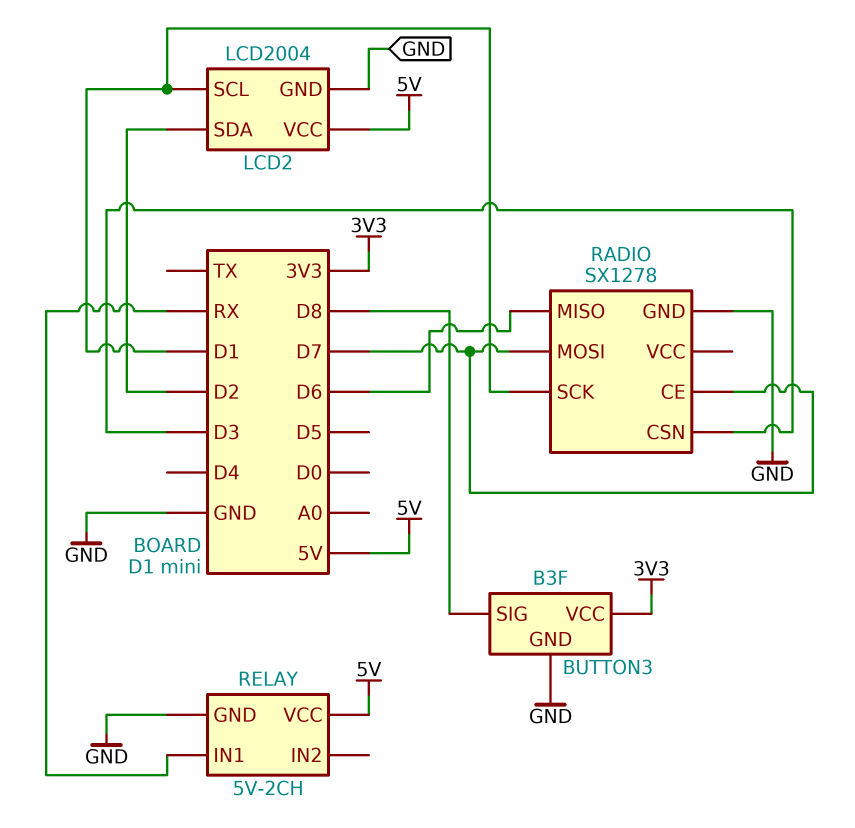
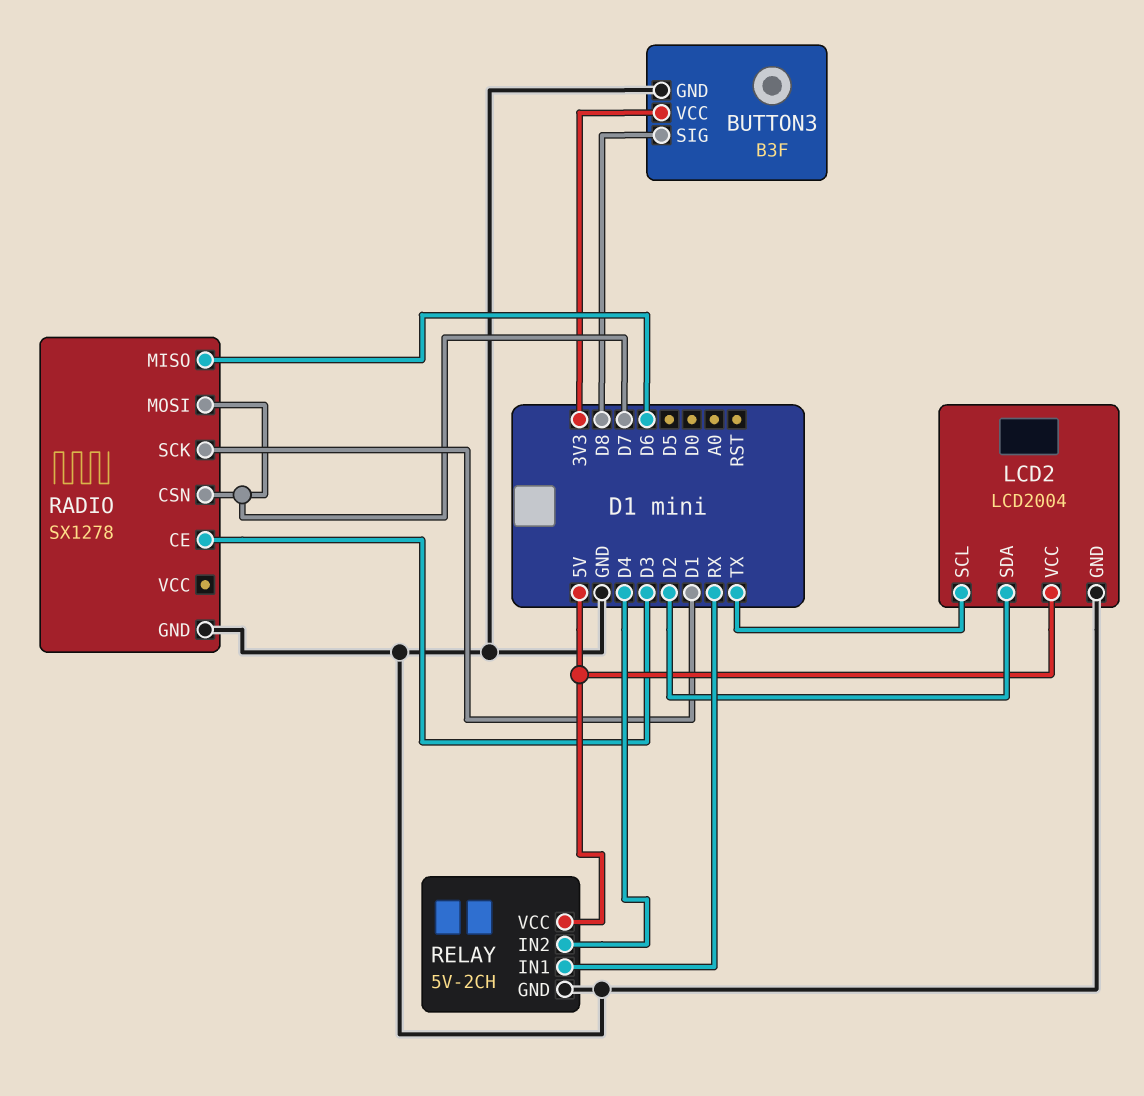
LCD2 pin SCL: D1 -> TX
RADIO pin CE: D7 -> D3
RADIO pin CSN: D3 -> D7
RELAY pin IN2: none -> D4

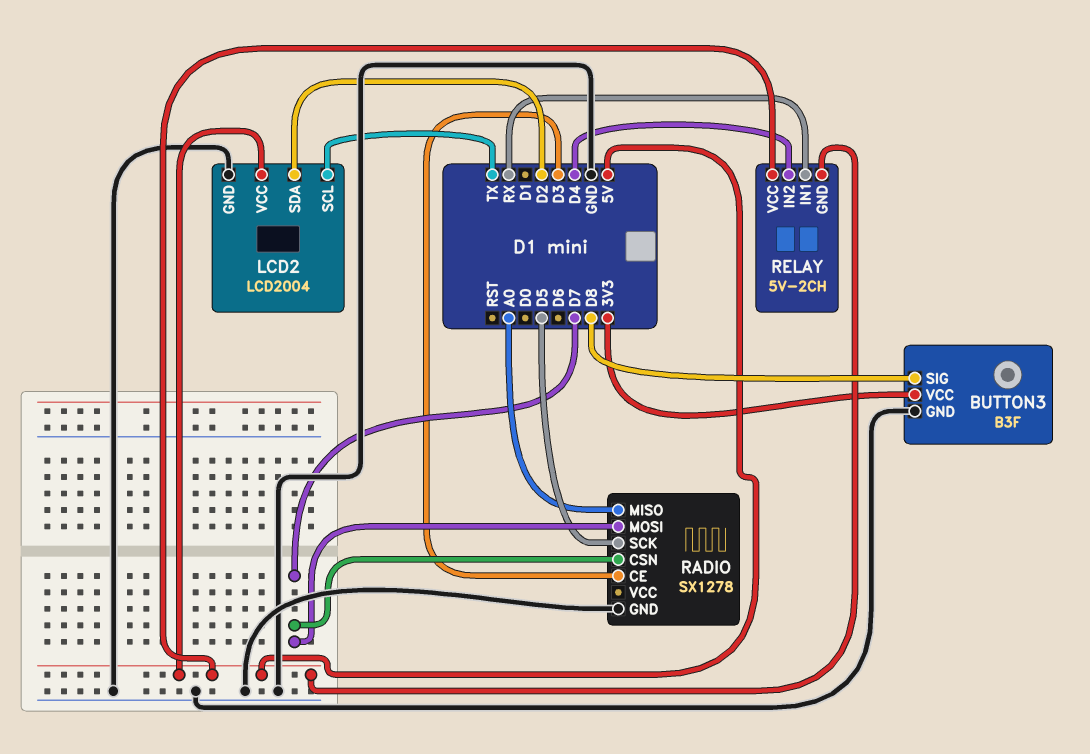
RADIO pin MISO: D6 -> A0
RADIO pin SCK: D1 -> D5
RELAY pin GND: GND -> 5V

